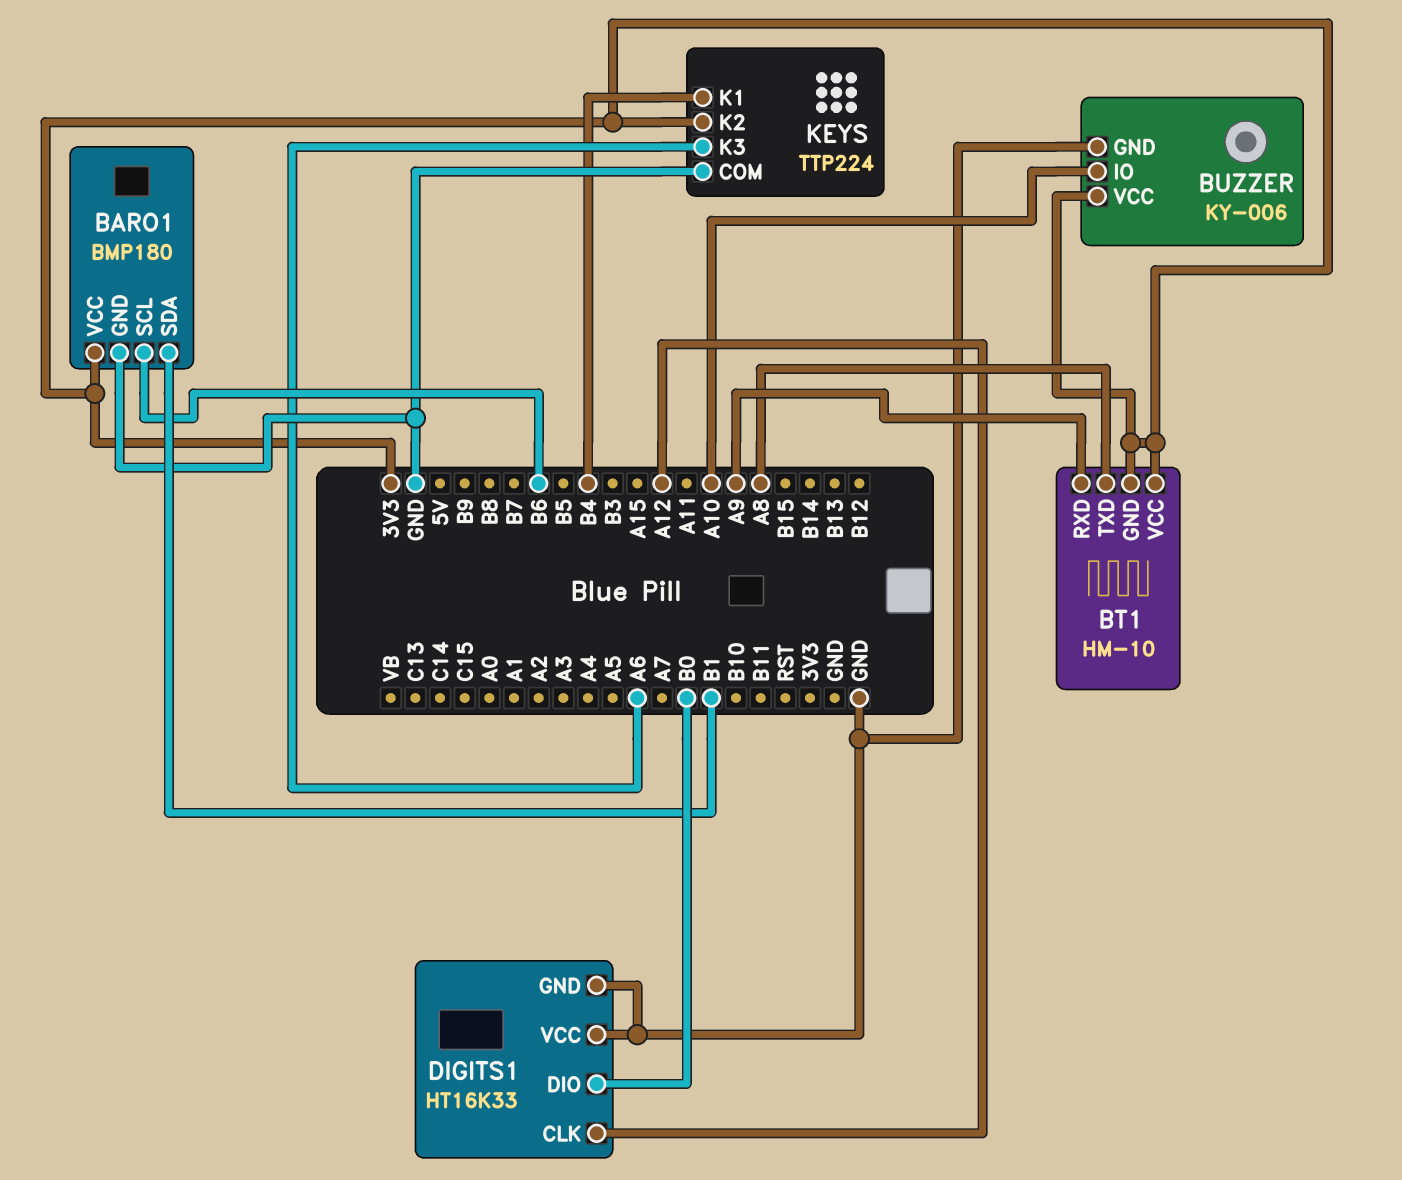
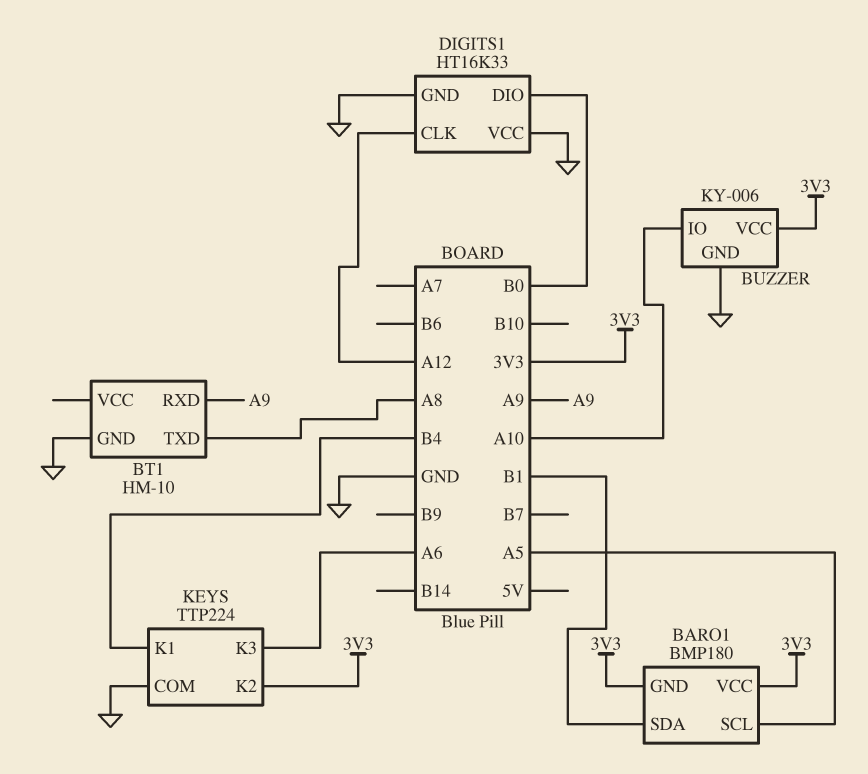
BARO1 pin GND: GND -> 3V3
BARO1 pin SCL: B6 -> A5
BT1 pin GND: 3V3 -> GND
BT1 pin VCC: 3V3 -> none

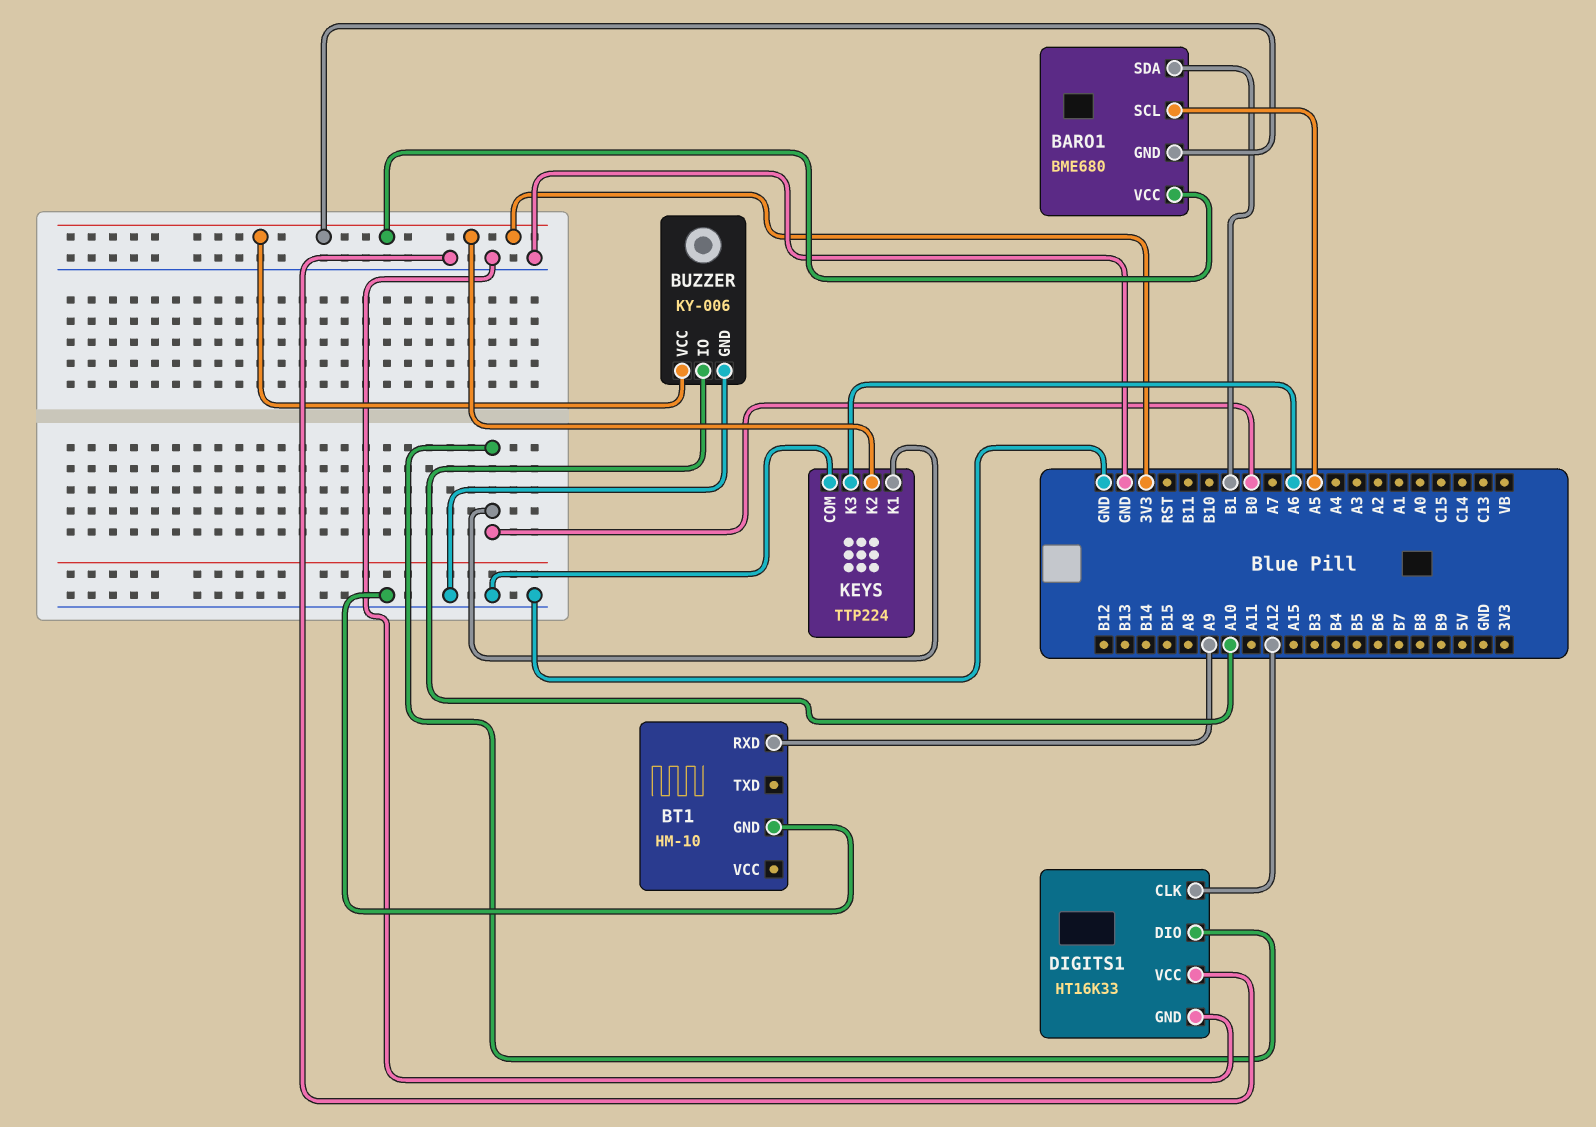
BARO1: BMP180 -> BME680
BT1 pin TXD: A8 -> none
KEYS pin K1: B4 -> B0

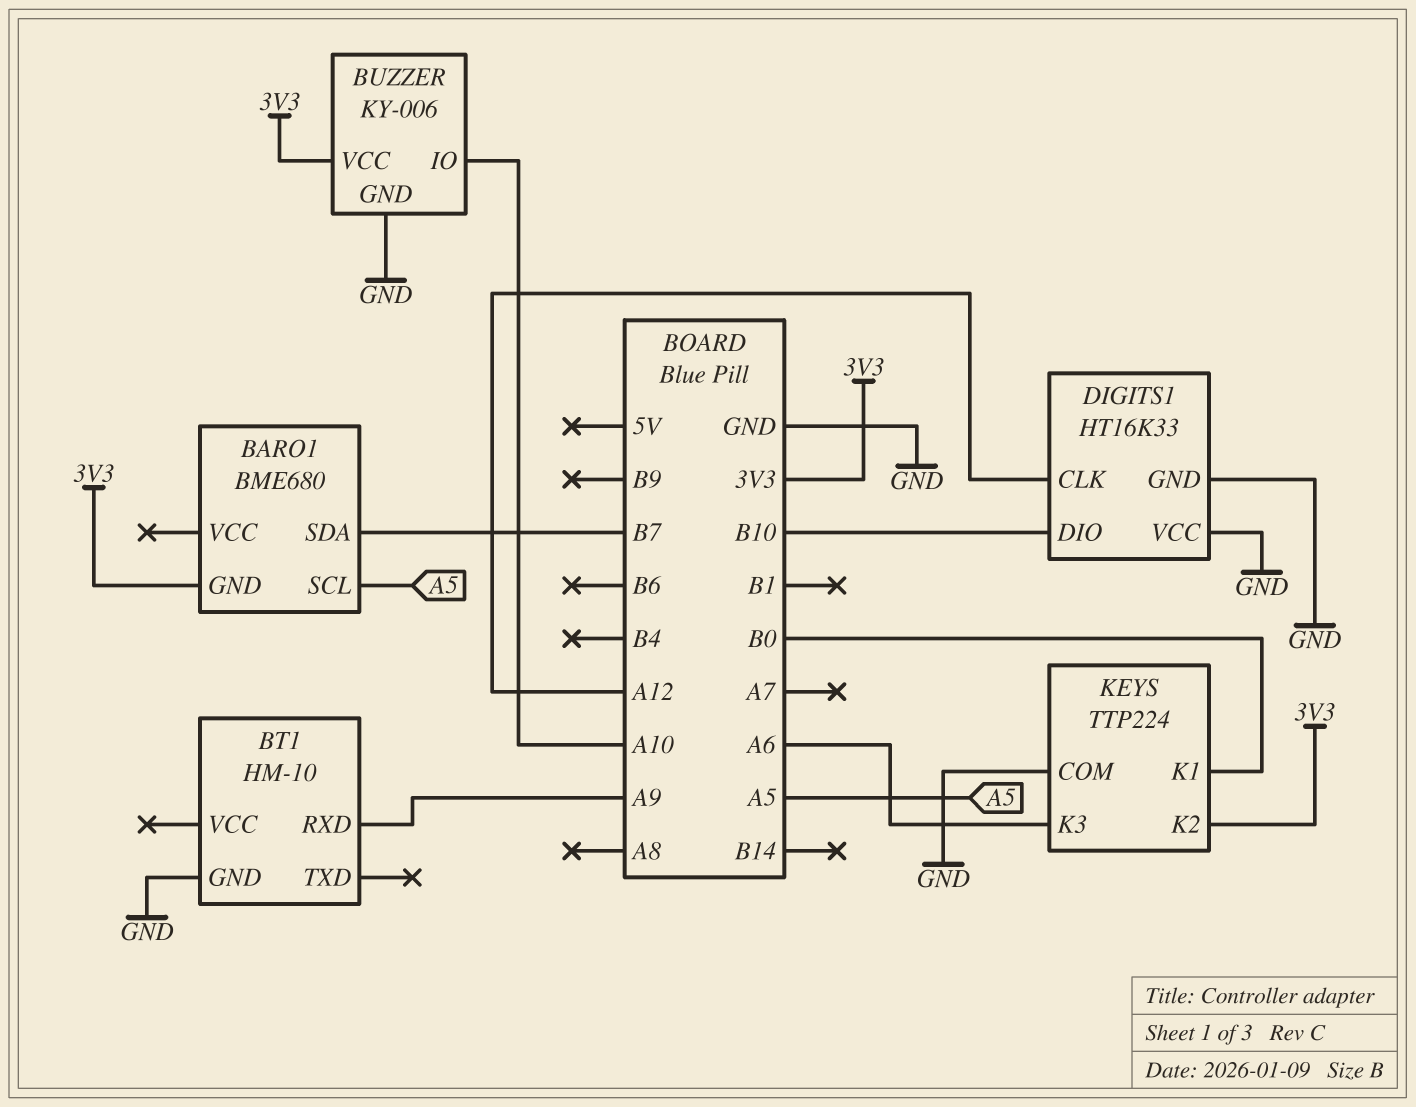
BARO1 pin SDA: B1 -> B7
BARO1 pin VCC: 3V3 -> none
DIGITS1 pin DIO: B0 -> B10

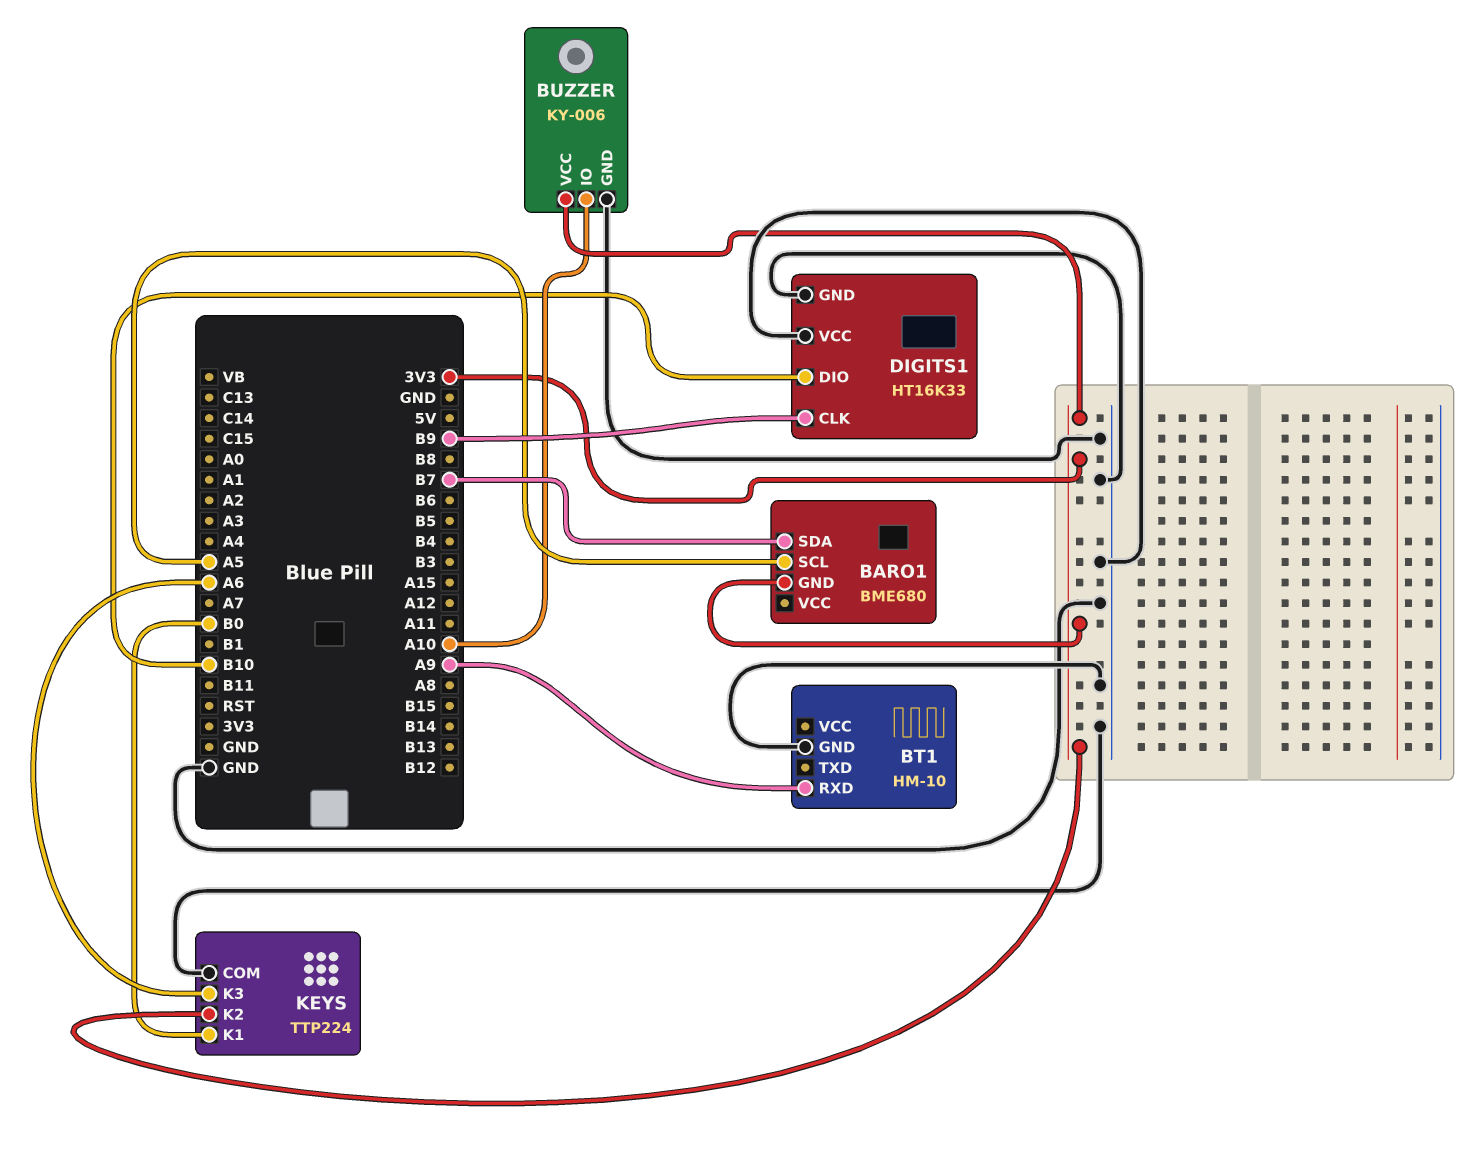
DIGITS1 pin CLK: A12 -> B9

